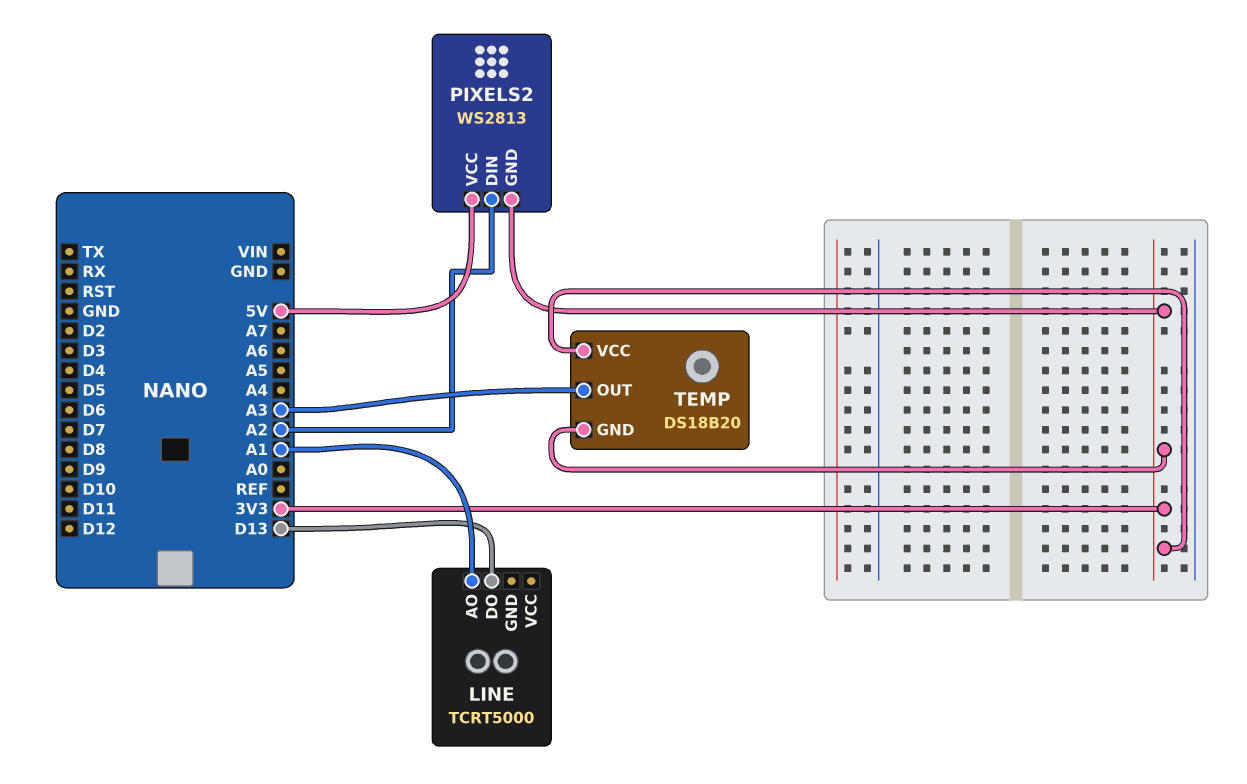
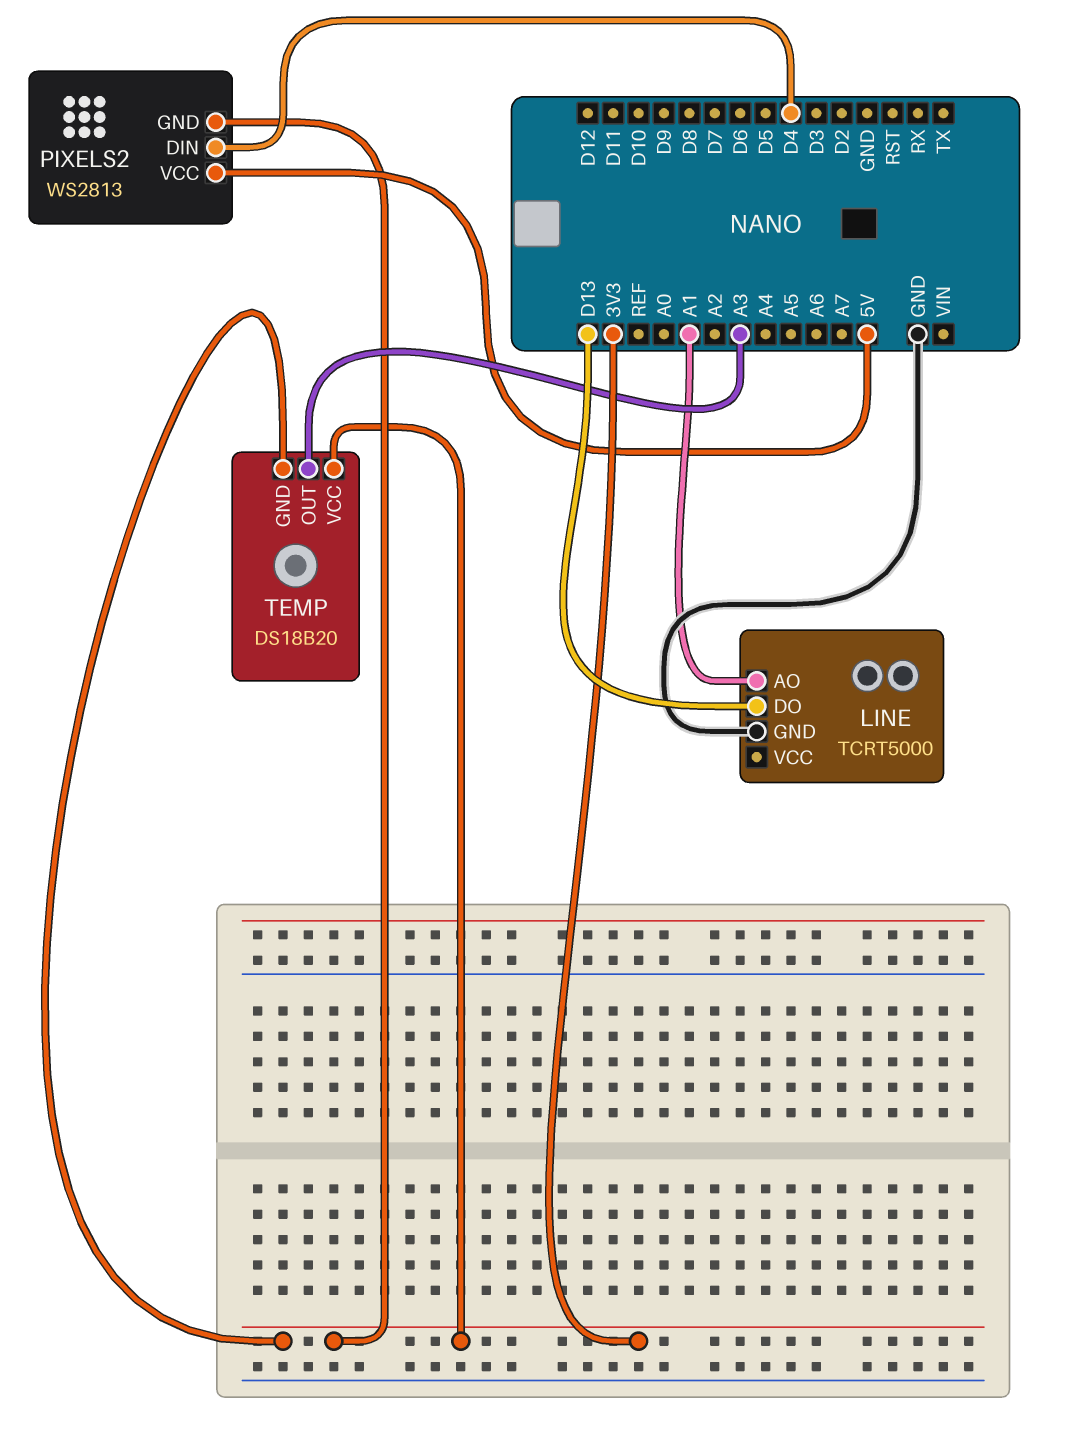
LINE pin GND: none -> GND
PIXELS2 pin DIN: A2 -> D4

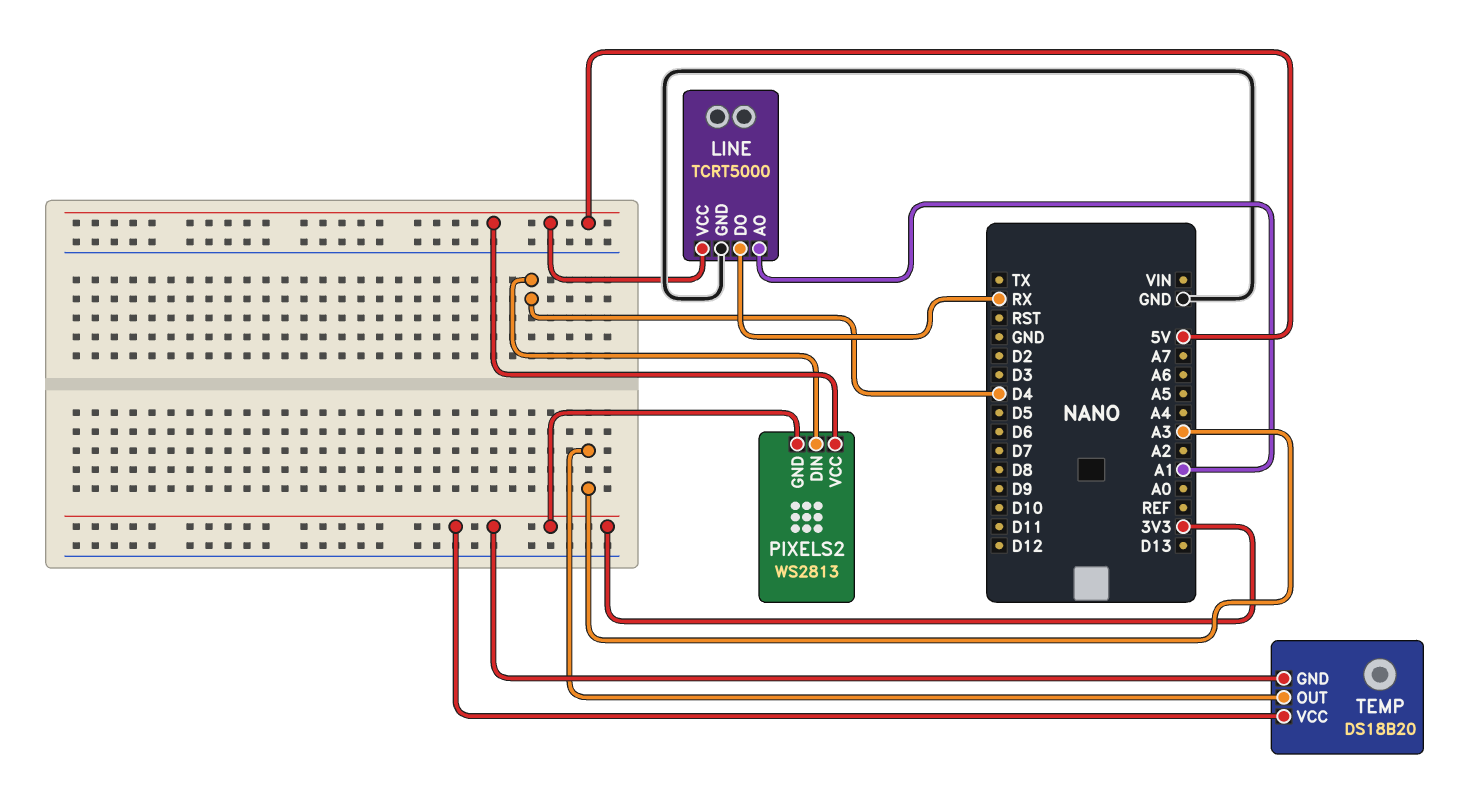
LINE pin DO: D13 -> RX
LINE pin VCC: none -> 5V

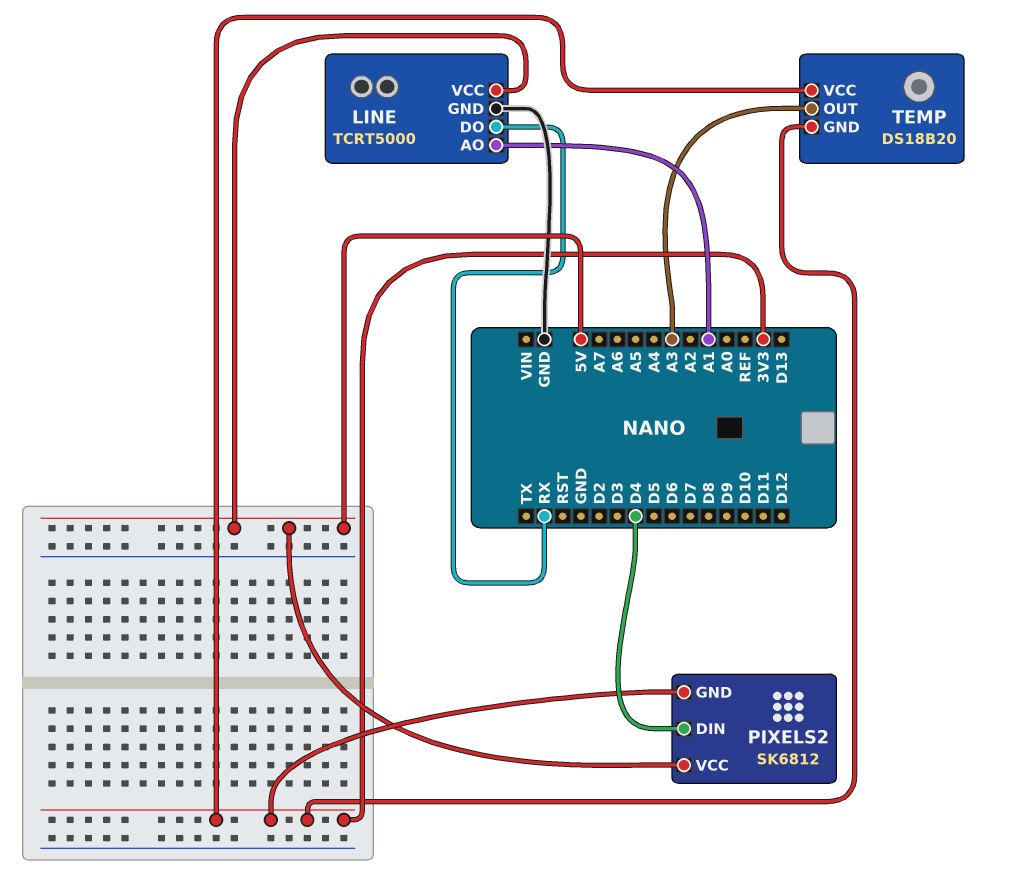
PIXELS2: WS2813 -> SK6812

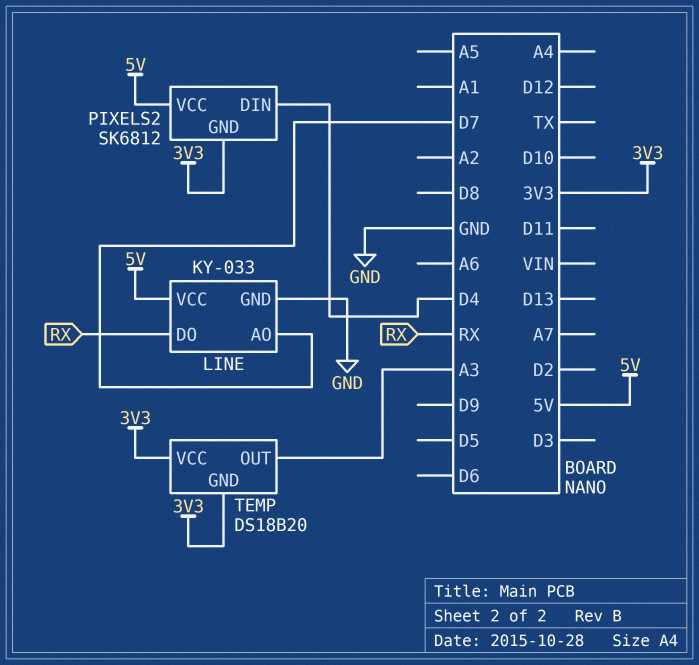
LINE: TCRT5000 -> KY-033
LINE pin AO: A1 -> D7

